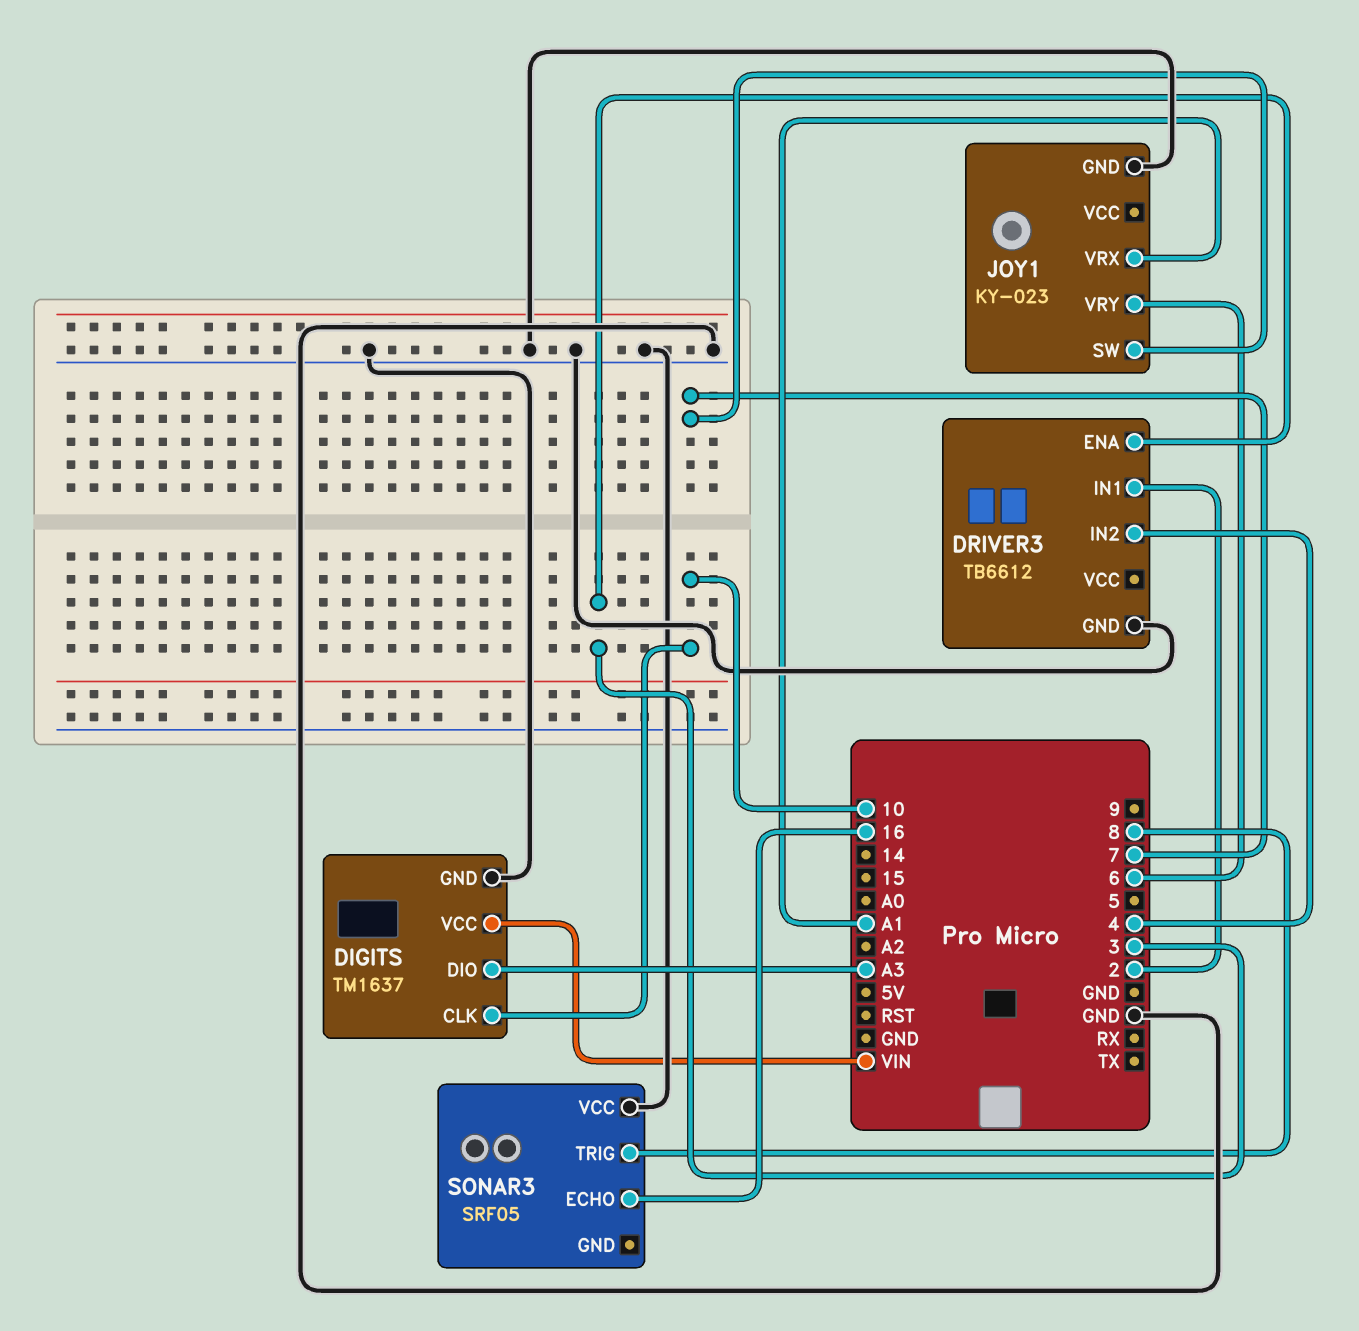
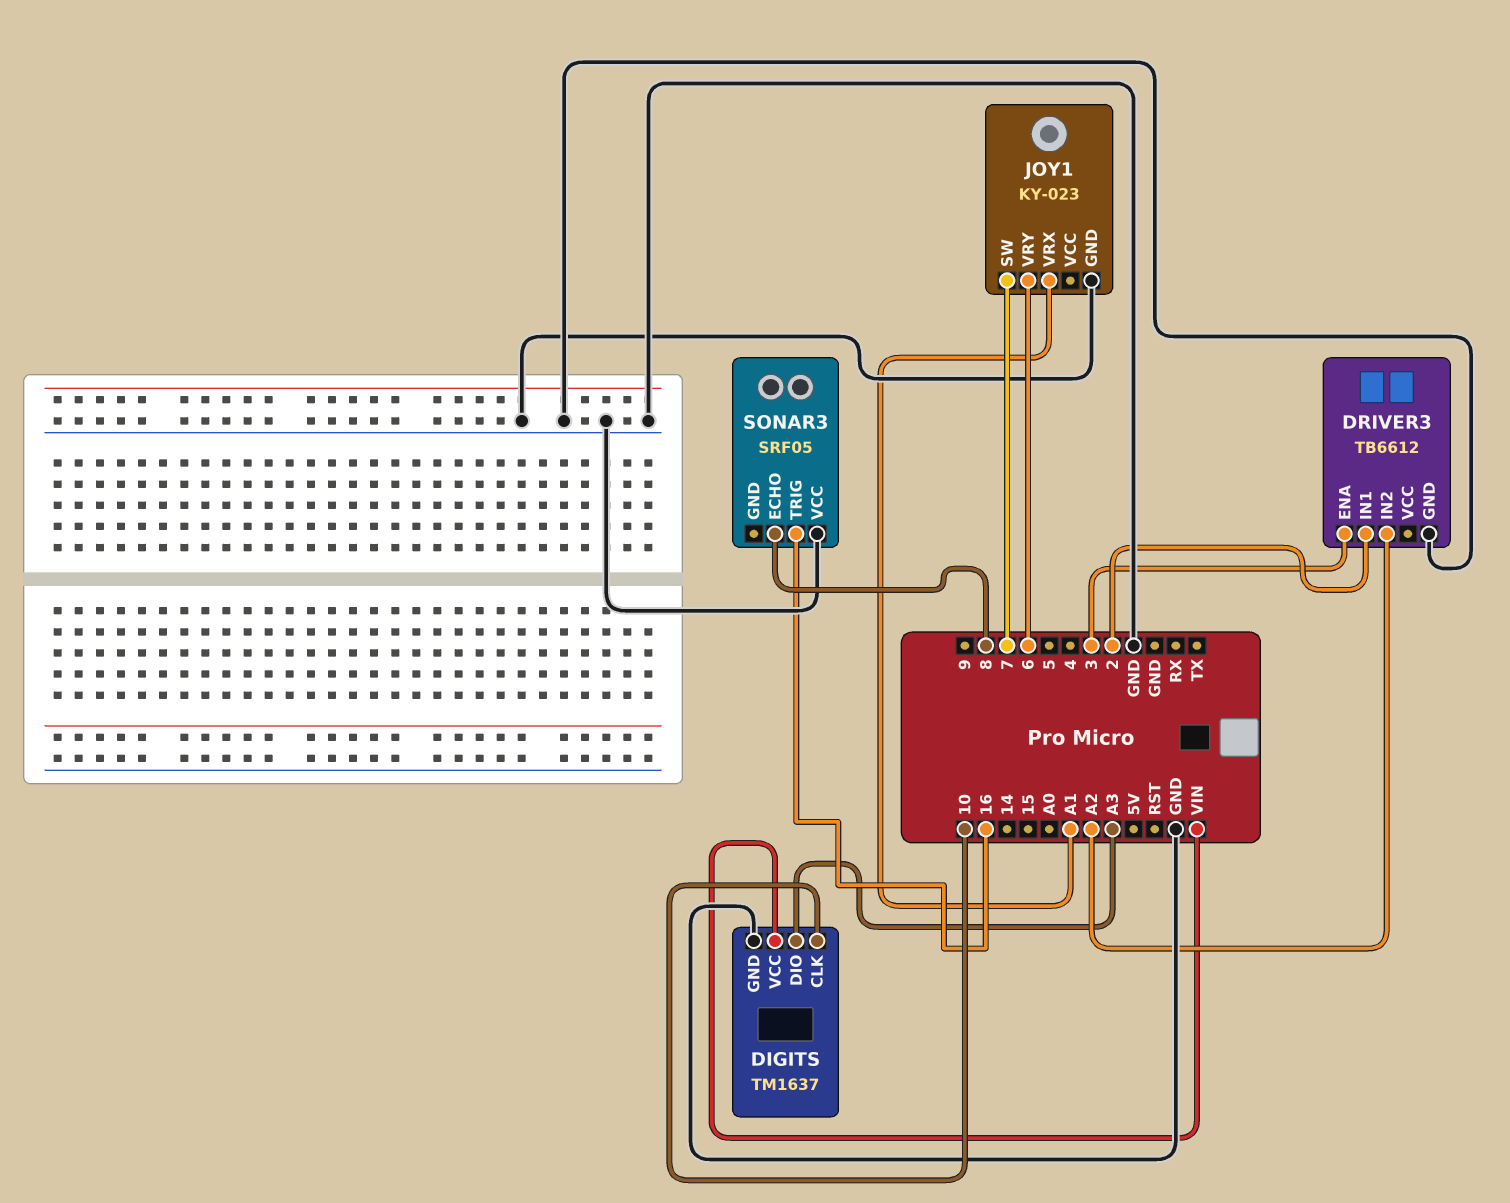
DRIVER3 pin IN2: 4 -> A2
SONAR3 pin ECHO: 16 -> 8
SONAR3 pin TRIG: 8 -> 16

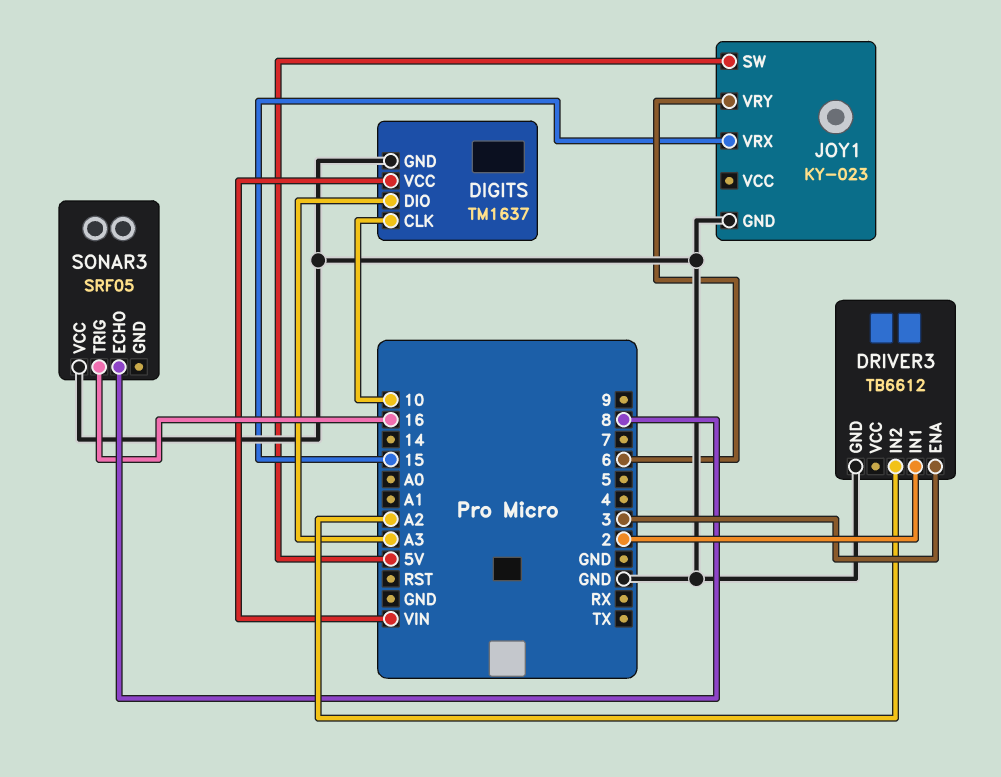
JOY1 pin SW: 7 -> 5V
JOY1 pin VRX: A1 -> 15

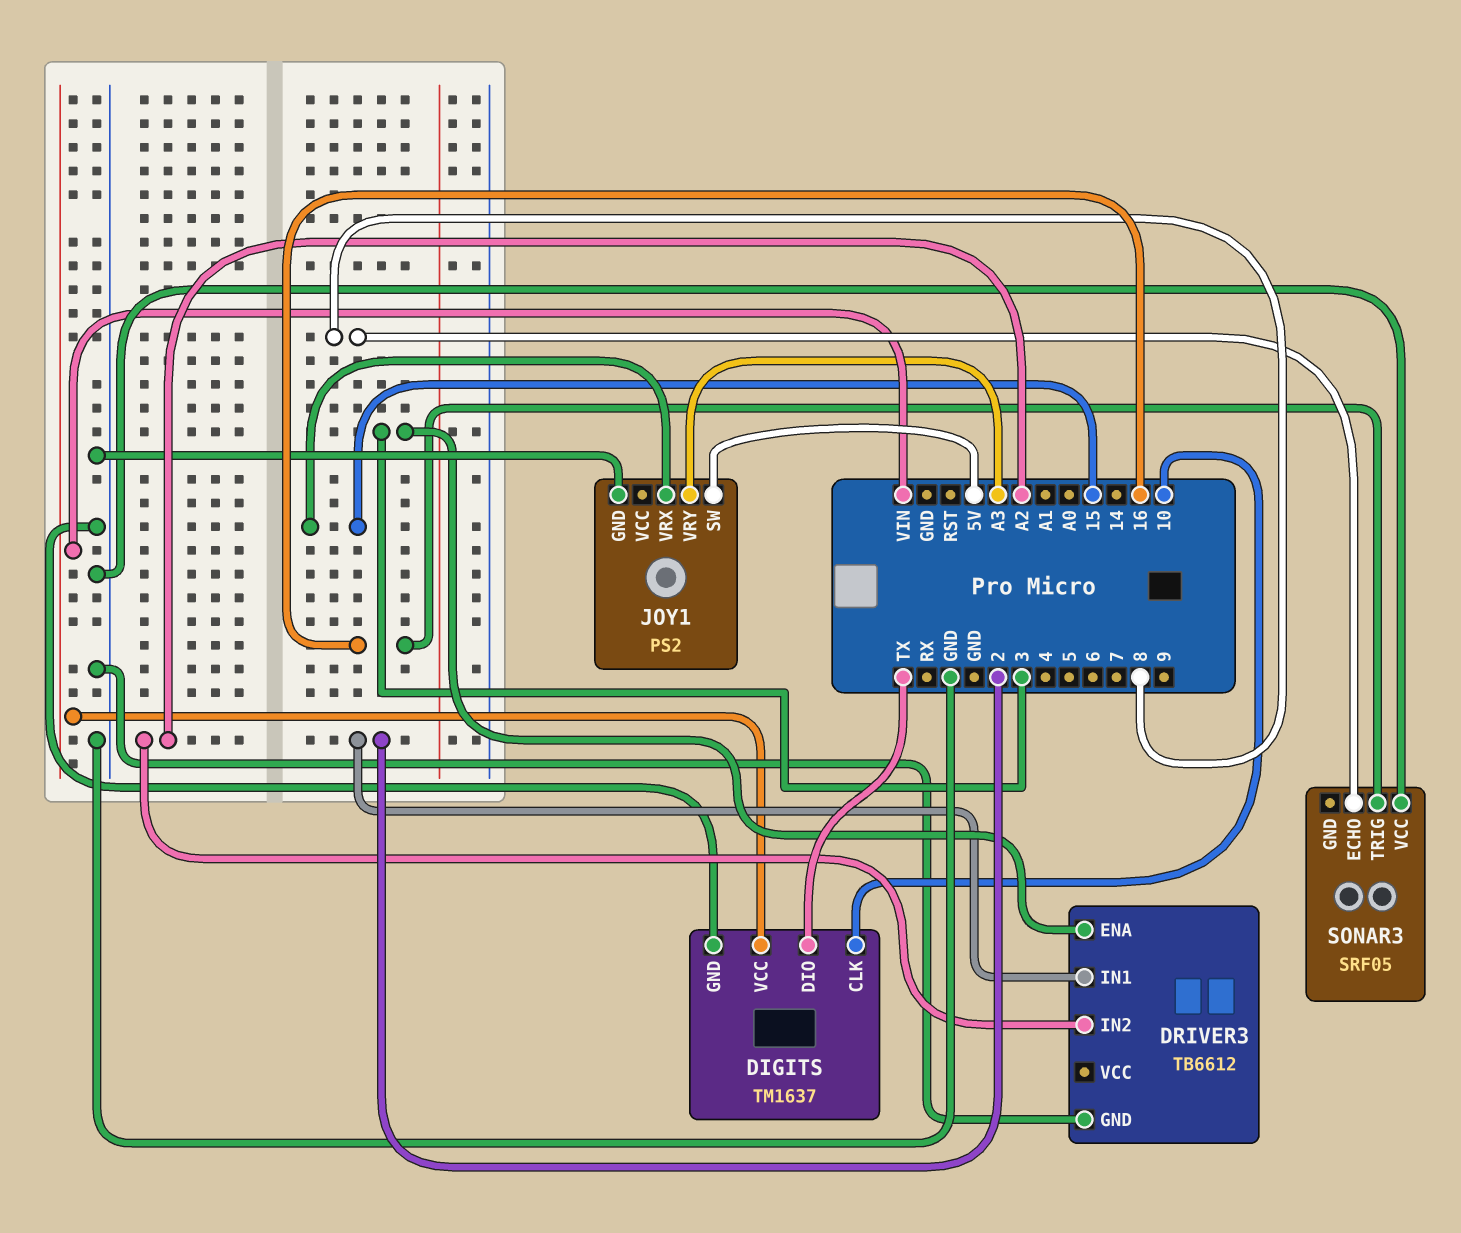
DIGITS pin DIO: A3 -> TX
JOY1: KY-023 -> PS2
JOY1 pin VRY: 6 -> A3

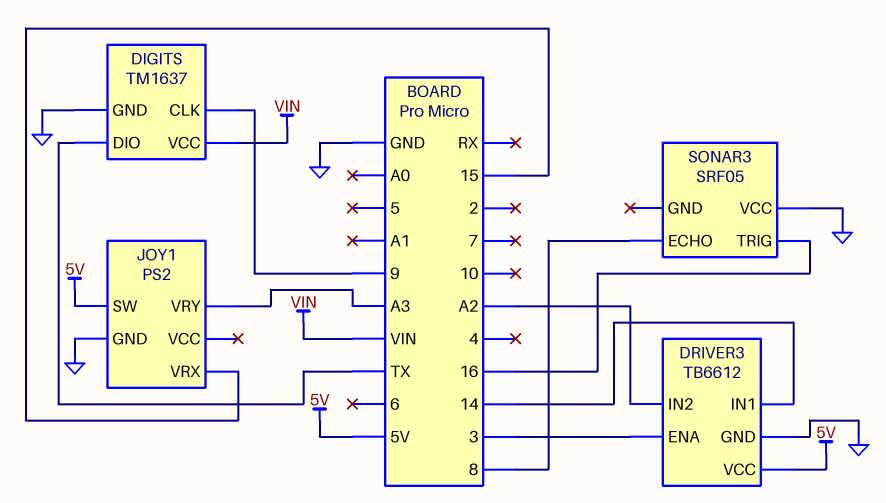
DIGITS pin CLK: 10 -> 9
DRIVER3 pin IN1: 2 -> 14
DRIVER3 pin VCC: none -> 5V

